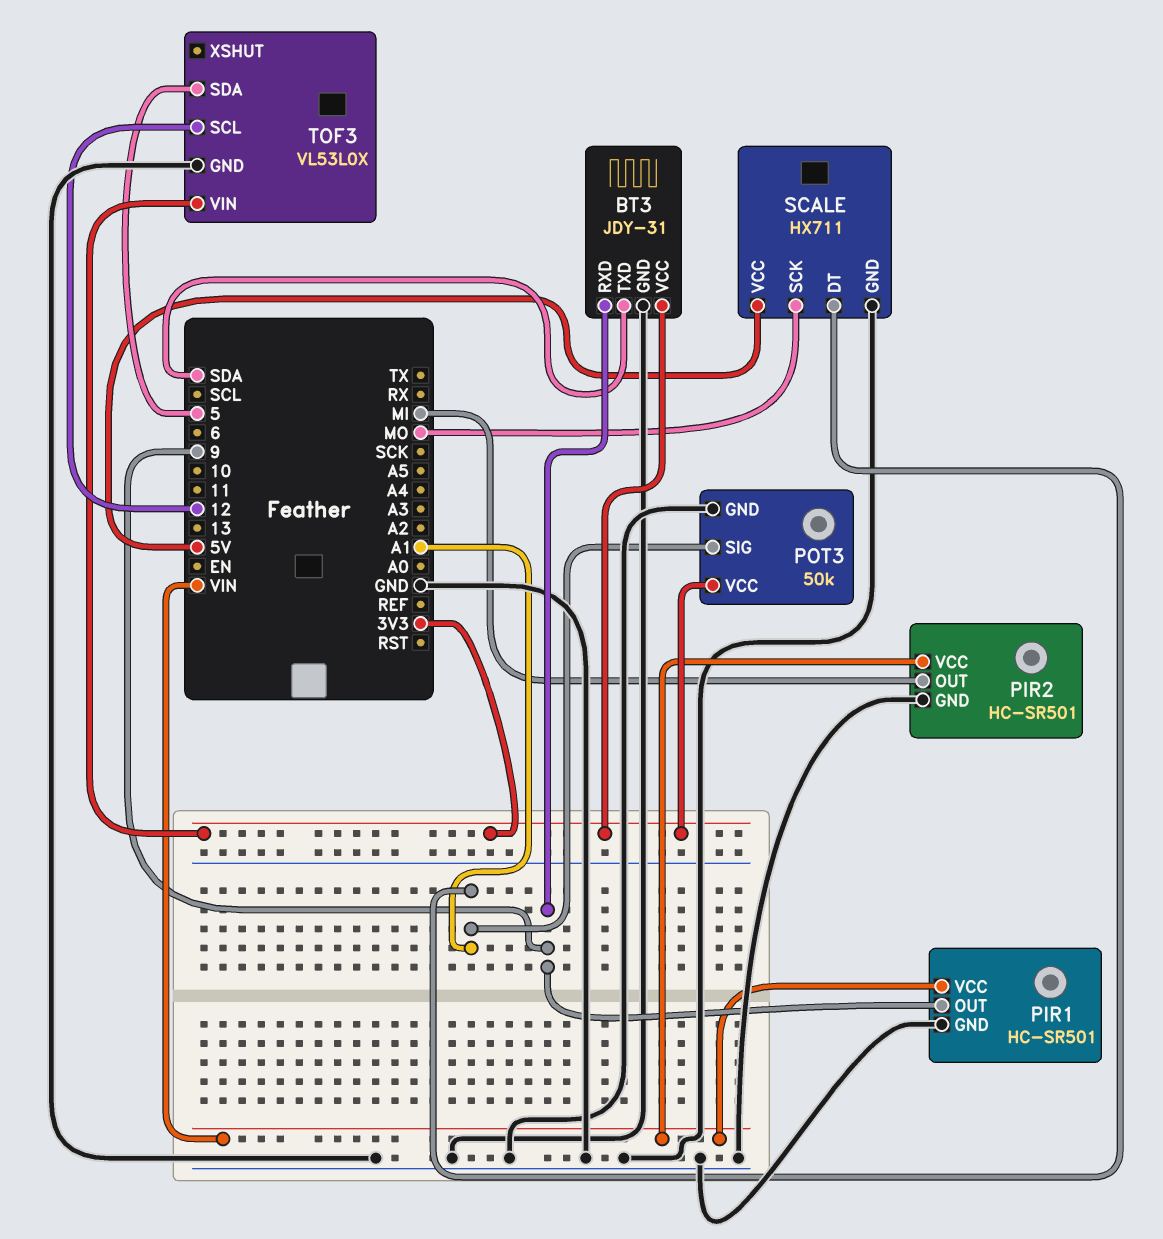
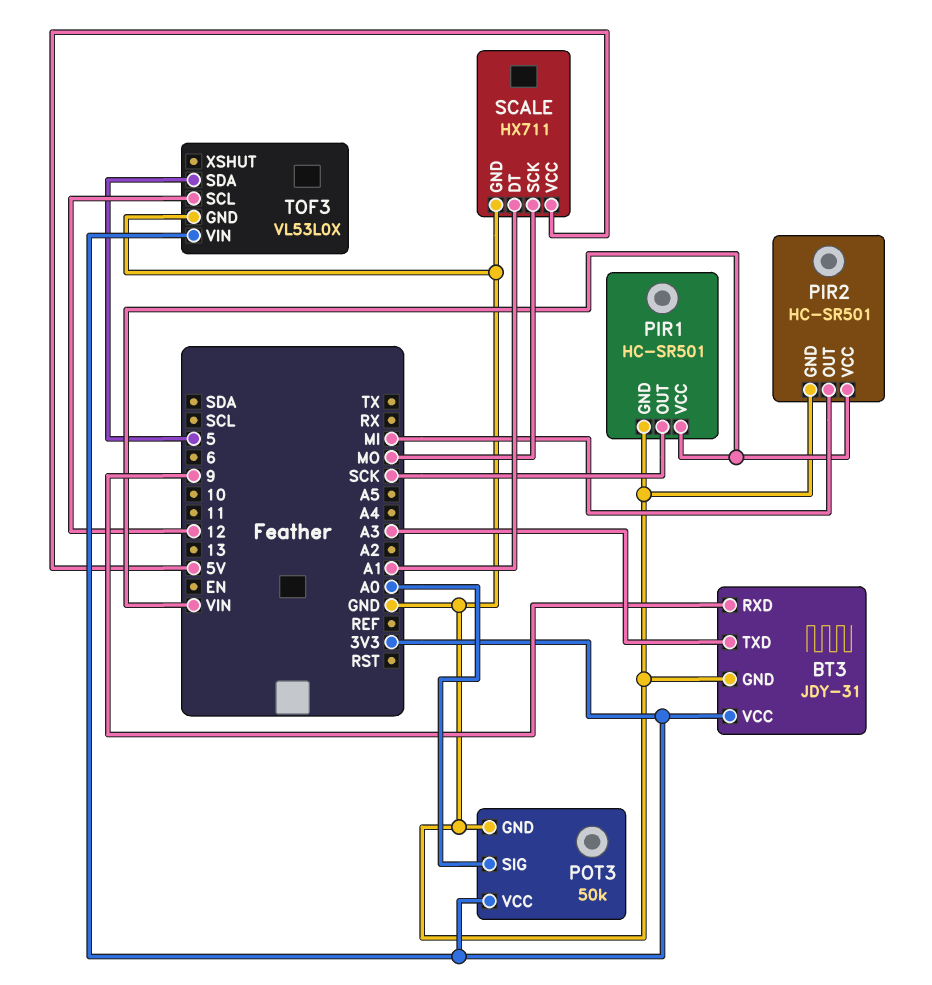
BT3 pin TXD: SDA -> A3
PIR1 pin OUT: 9 -> SCK
POT3 pin SIG: A1 -> A0

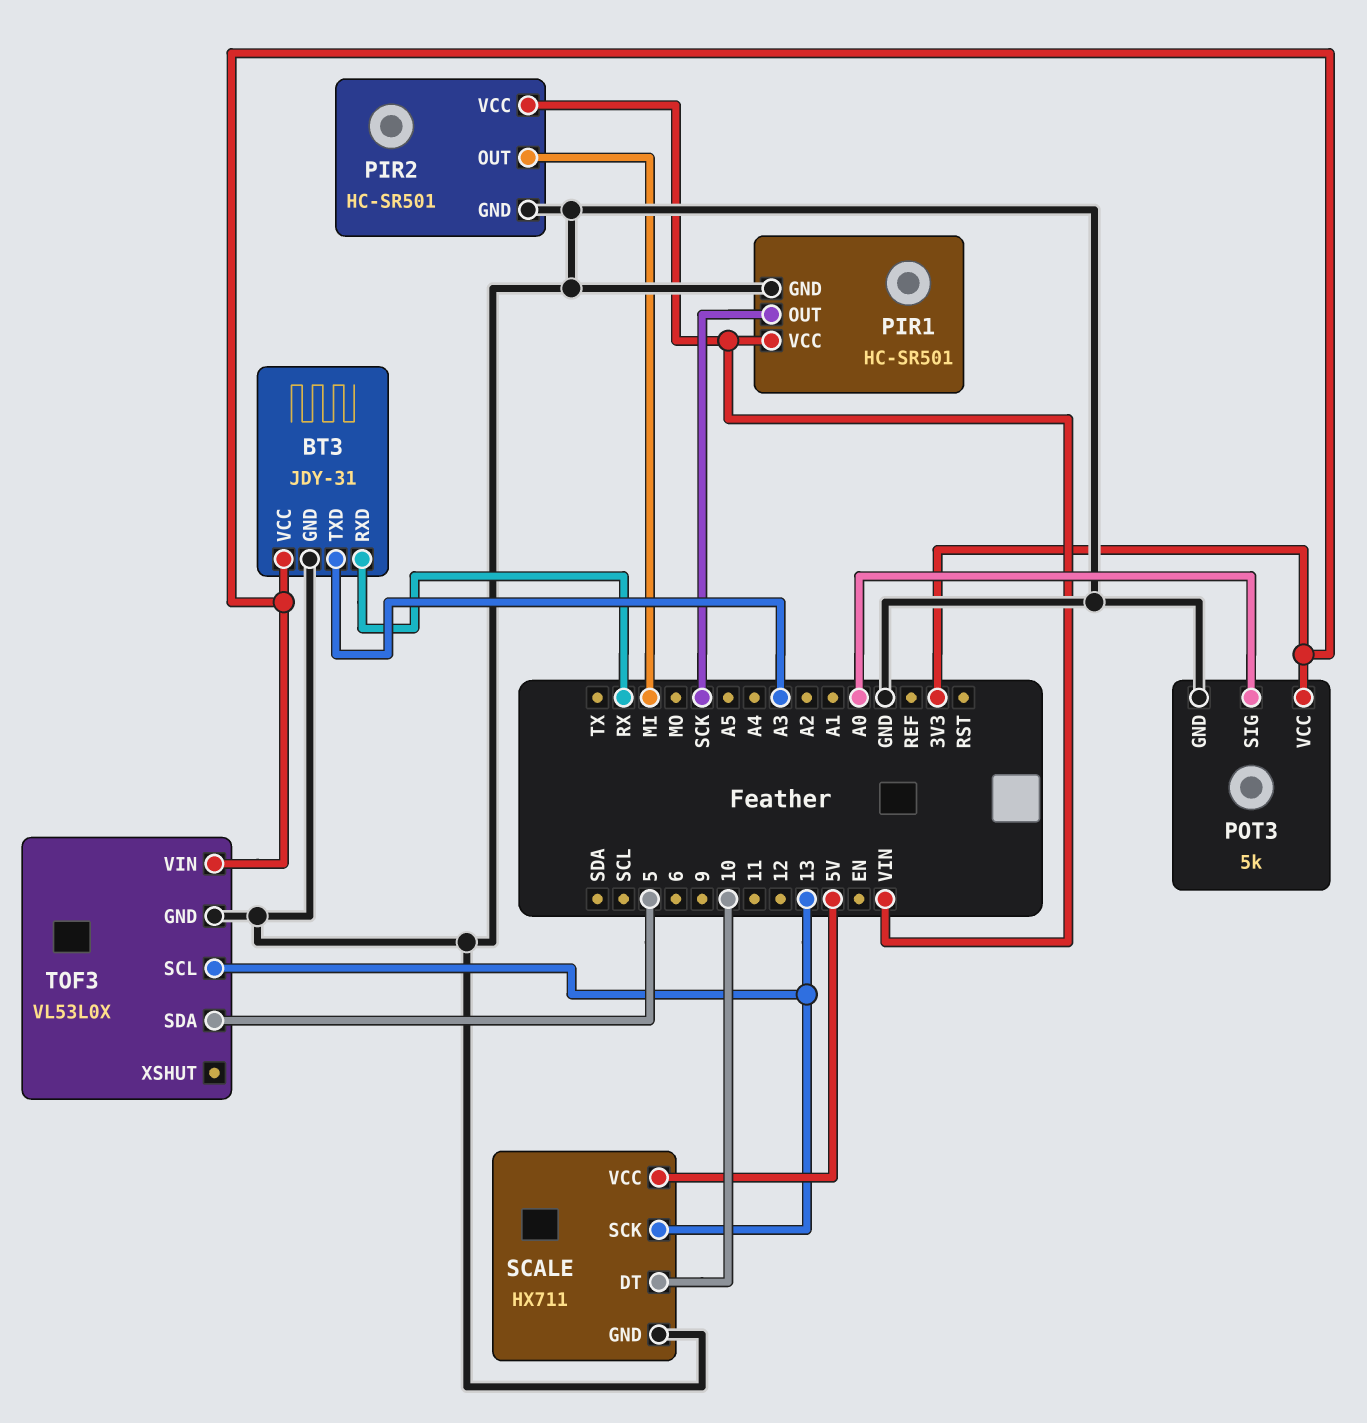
BT3 pin RXD: 9 -> RX
POT3: 50k -> 5k
SCALE pin DT: A1 -> 10
SCALE pin SCK: MO -> 13
TOF3 pin SCL: 12 -> 13

